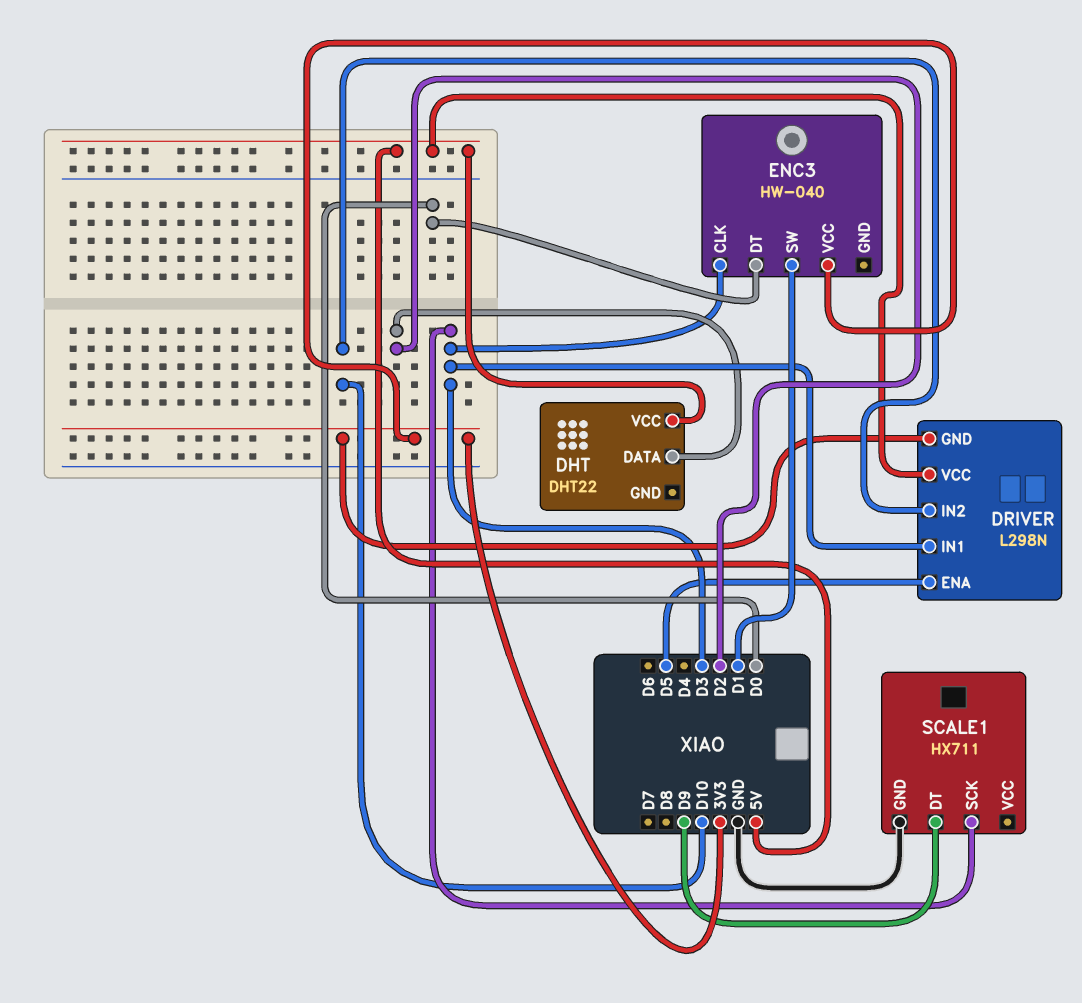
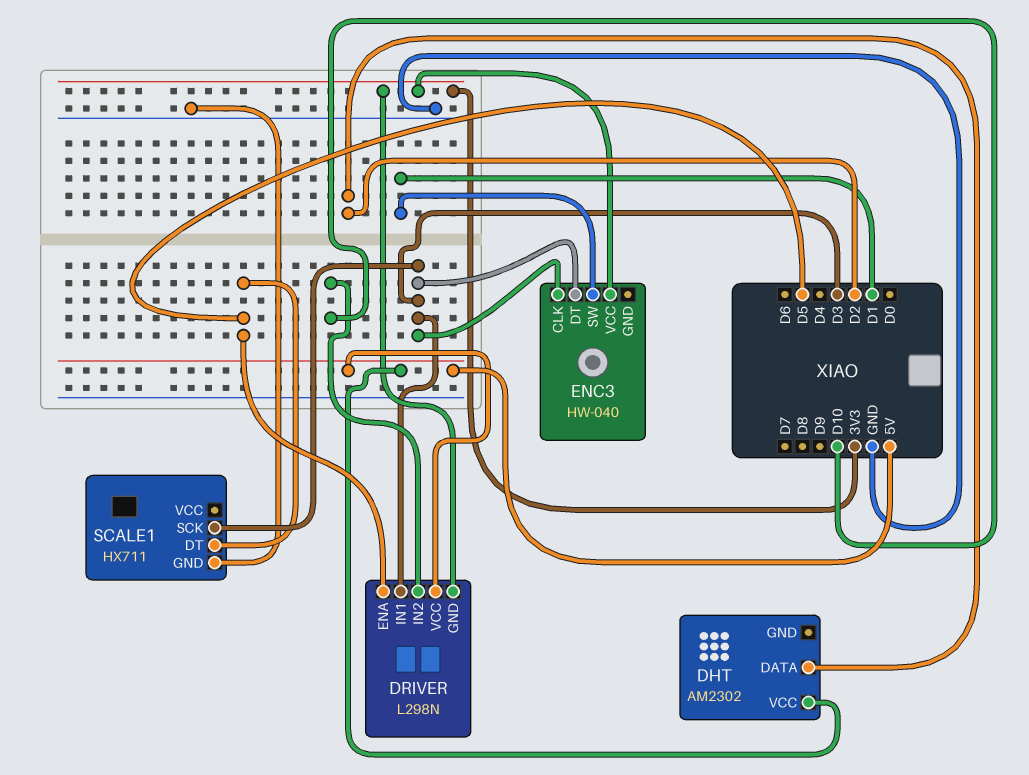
DHT: DHT22 -> AM2302
ENC3 pin DT: D0 -> D3
SCALE1 pin DT: D9 -> D5

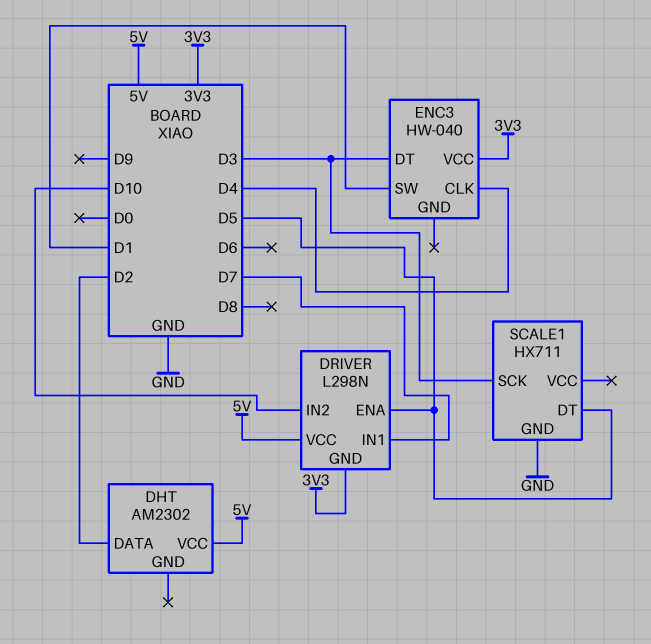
DRIVER pin IN1: D3 -> D7
ENC3 pin CLK: D3 -> D4

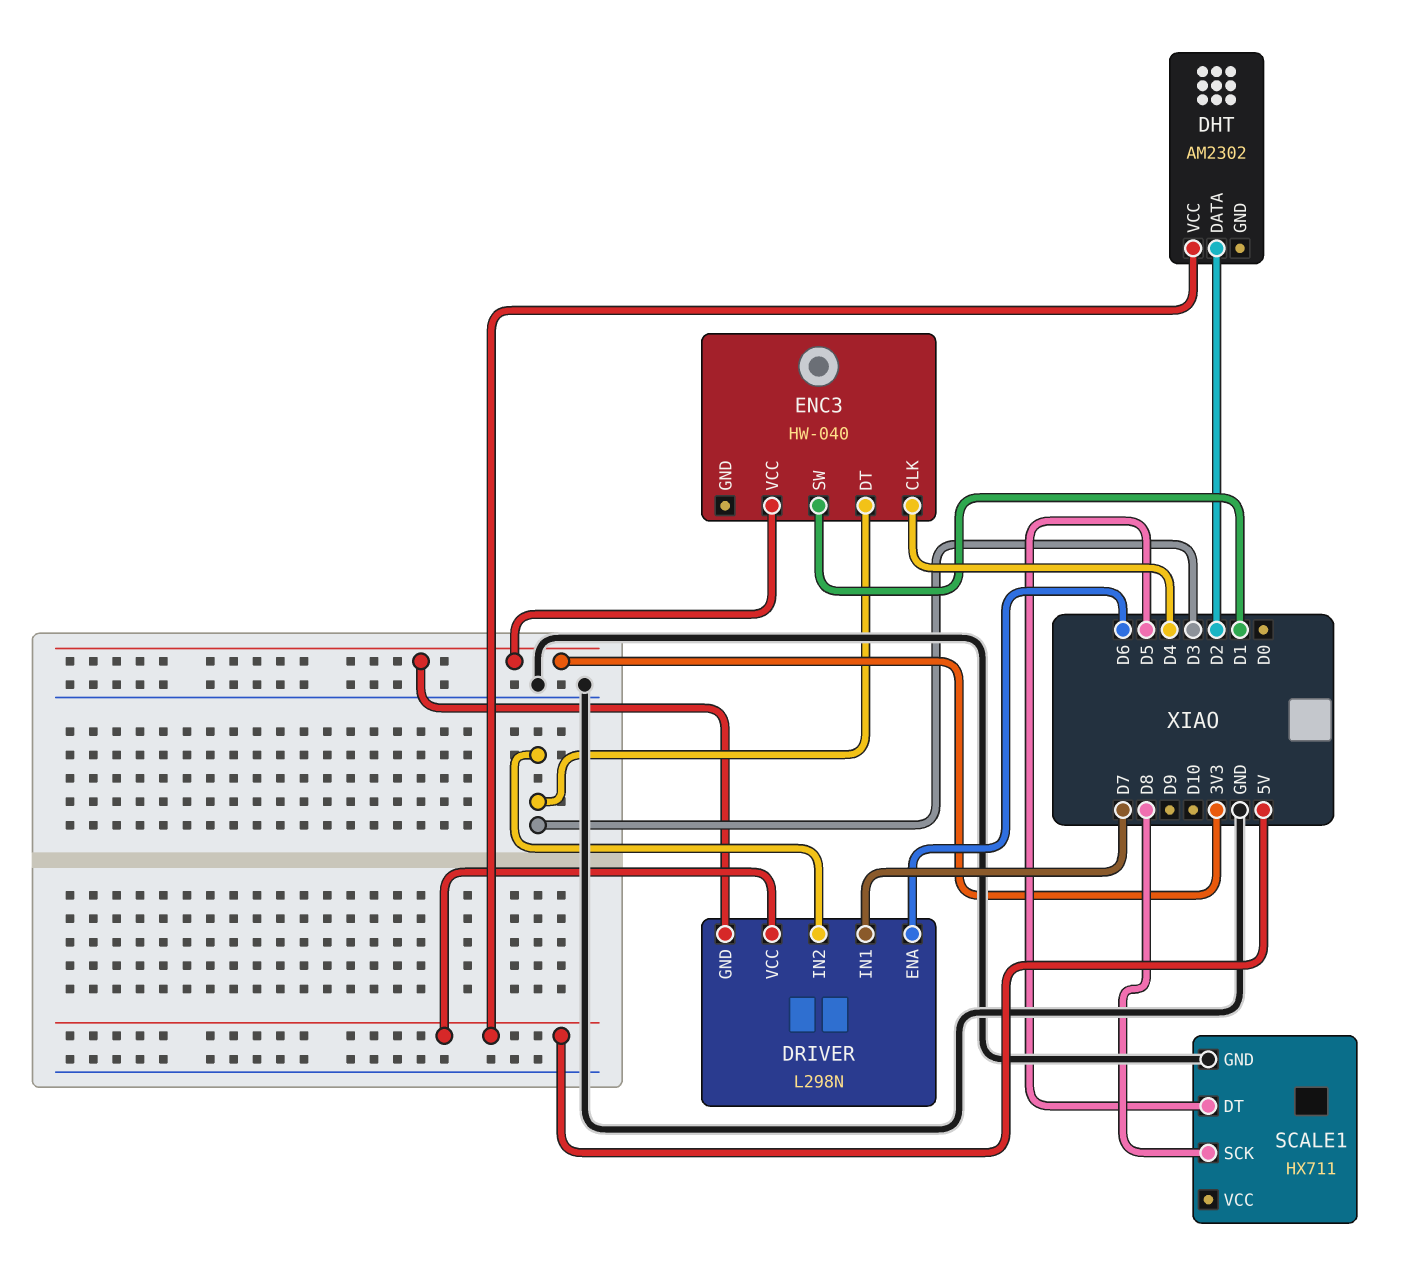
DRIVER pin ENA: D5 -> D6
DRIVER pin IN2: D10 -> D3
SCALE1 pin SCK: D3 -> D8

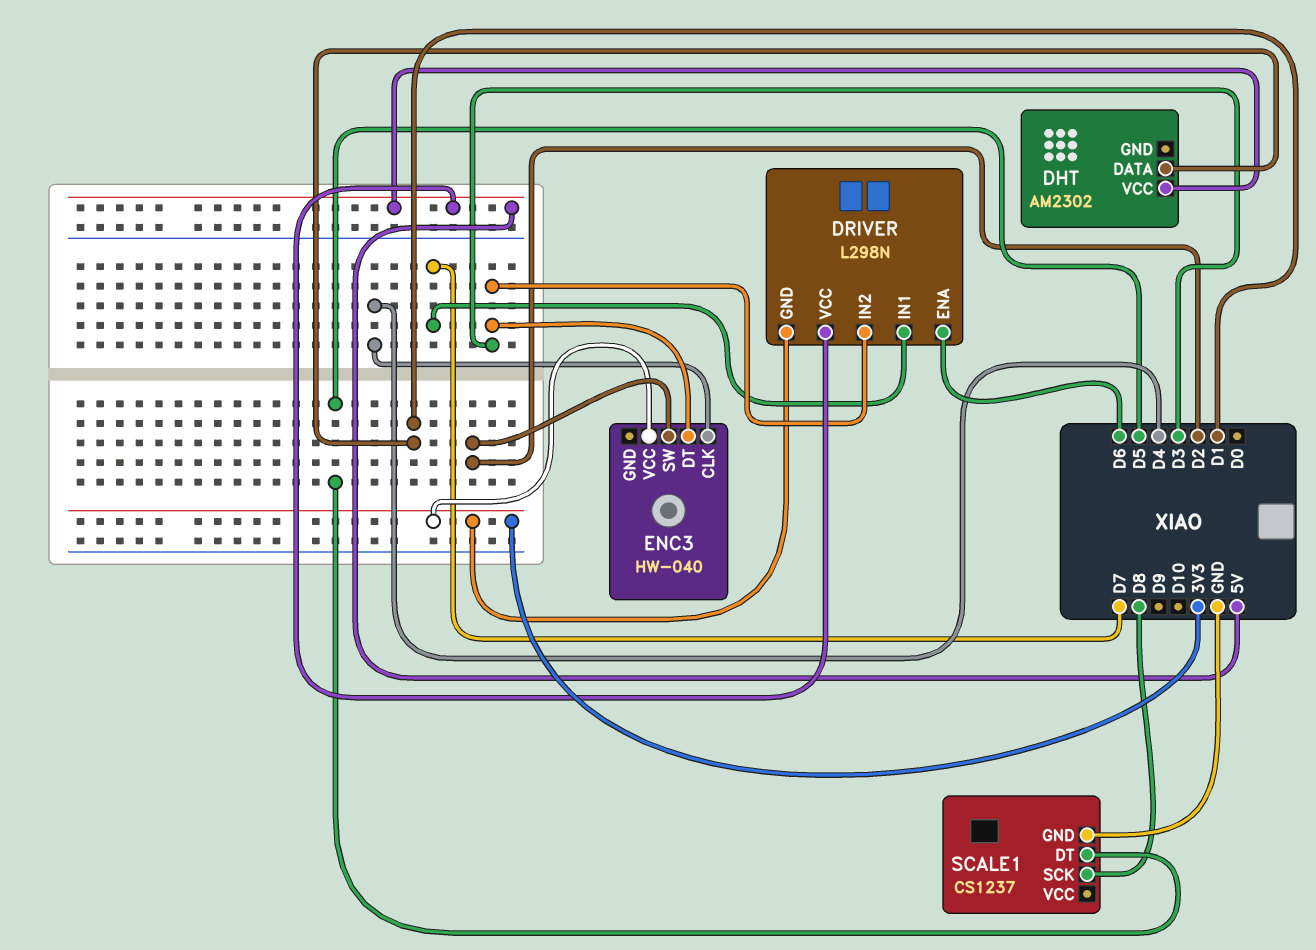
DHT pin DATA: D2 -> D1
ENC3 pin SW: D1 -> D2
SCALE1: HX711 -> CS1237

